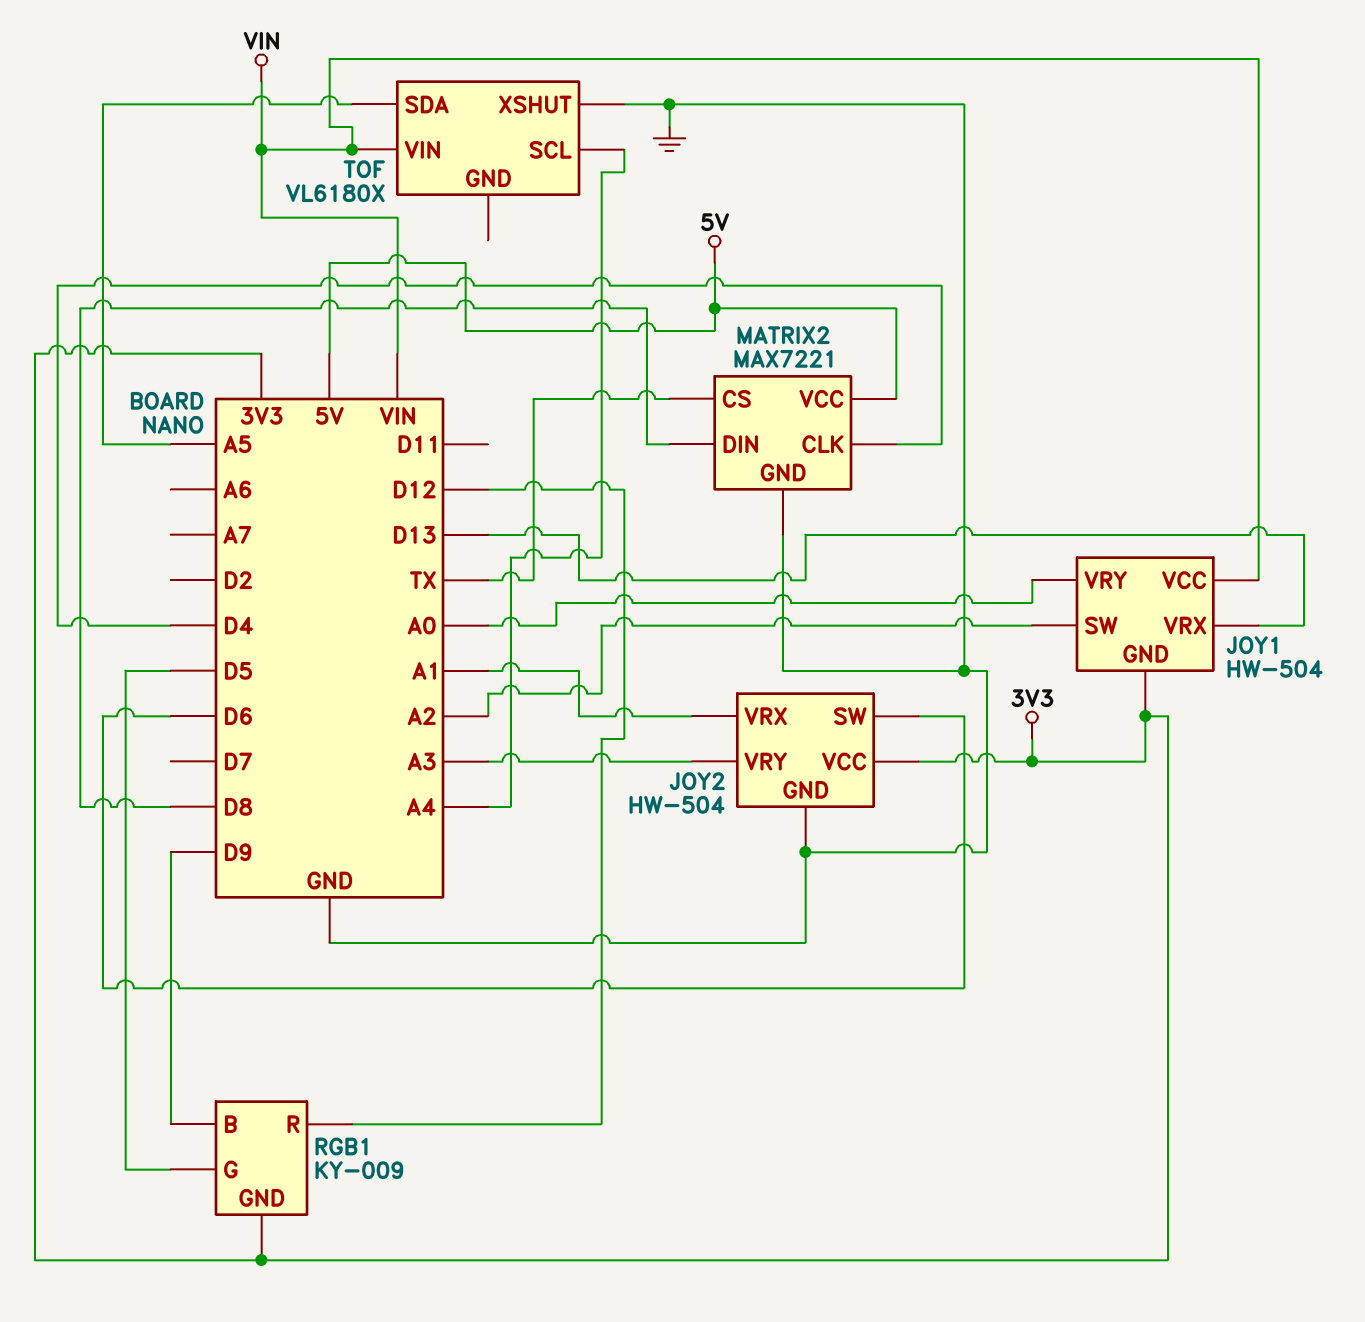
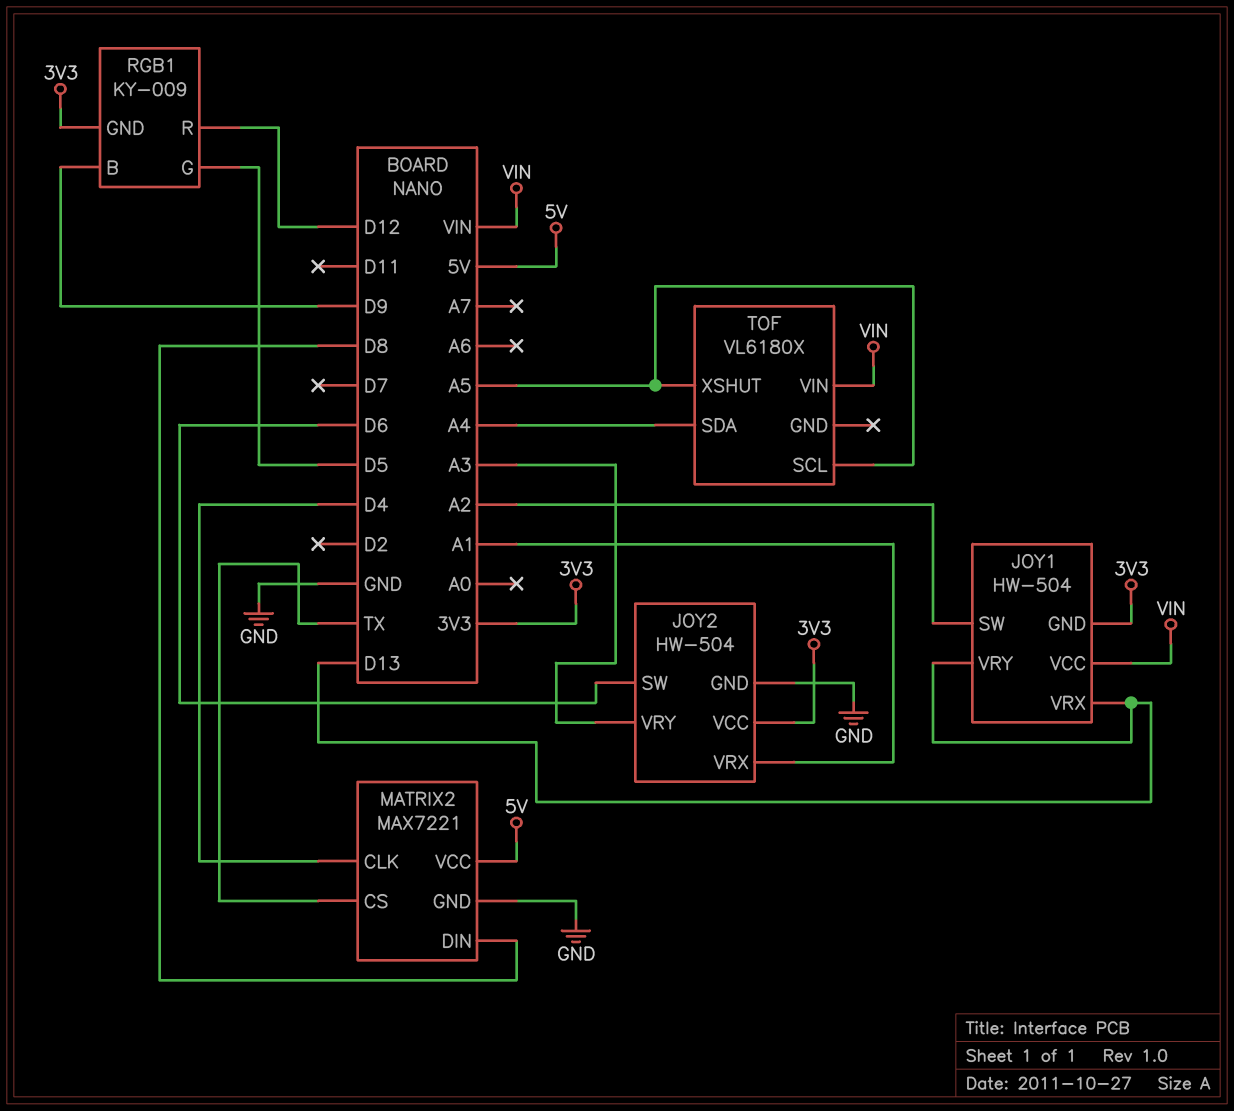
JOY1 pin VRY: A0 -> D13
TOF pin SCL: A4 -> A5
TOF pin SDA: A5 -> A4
TOF pin XSHUT: GND -> A5

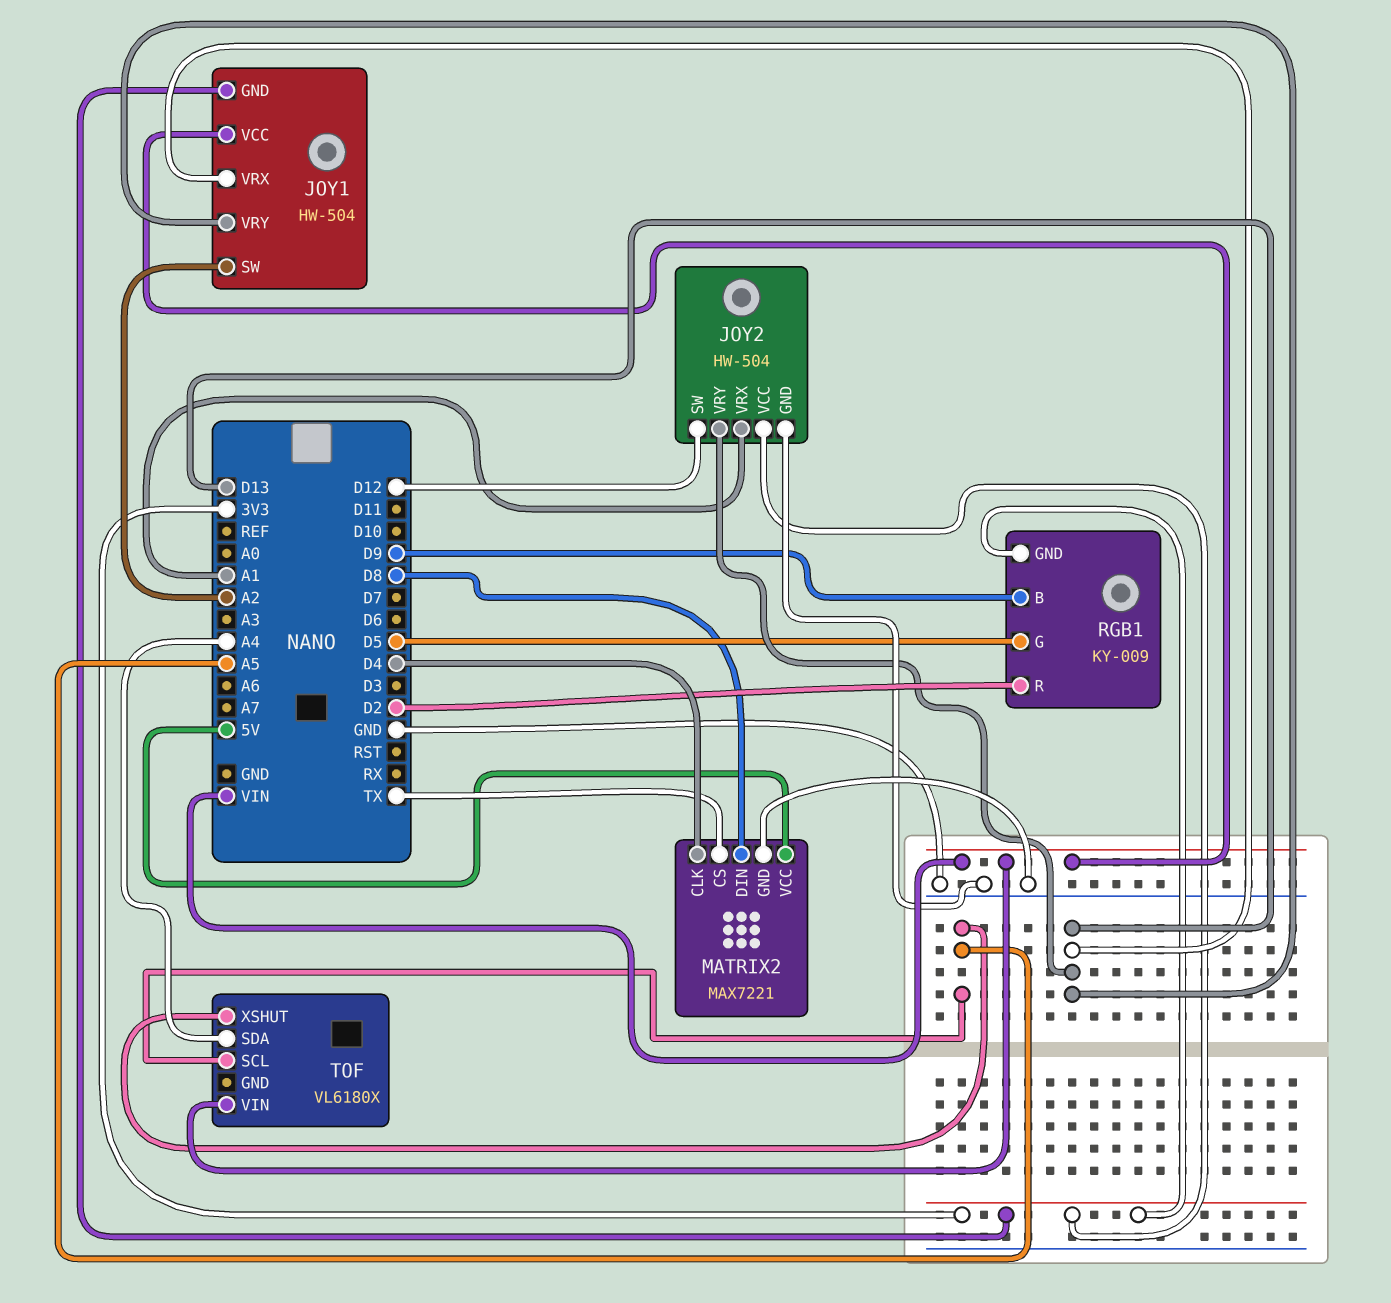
JOY2 pin SW: D6 -> D12
JOY2 pin VRY: A3 -> D13
RGB1 pin R: D12 -> D2

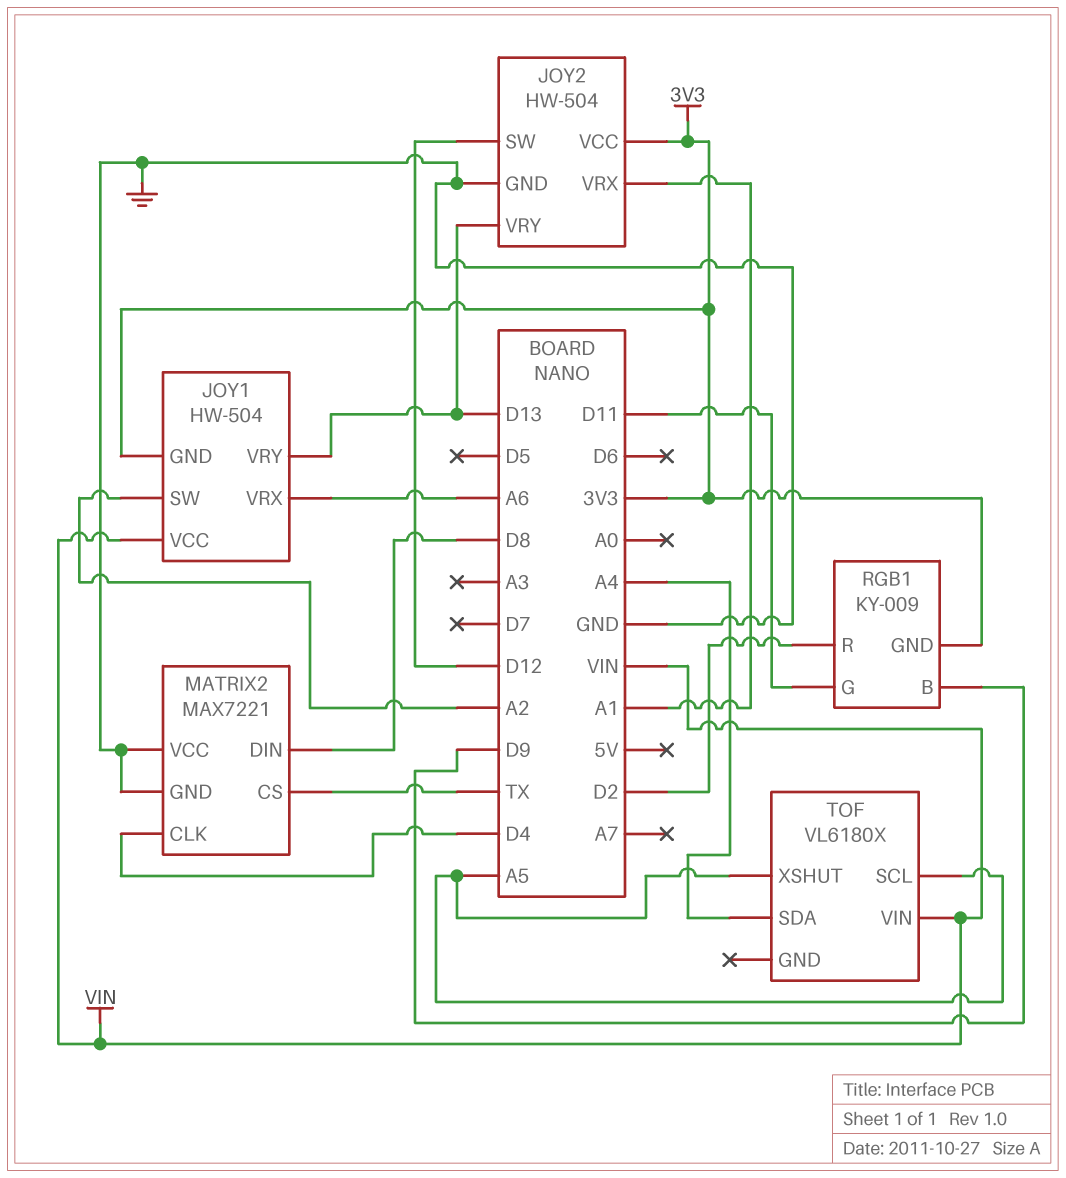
JOY1 pin VRX: D13 -> A6
MATRIX2 pin VCC: 5V -> GND
RGB1 pin G: D5 -> D11

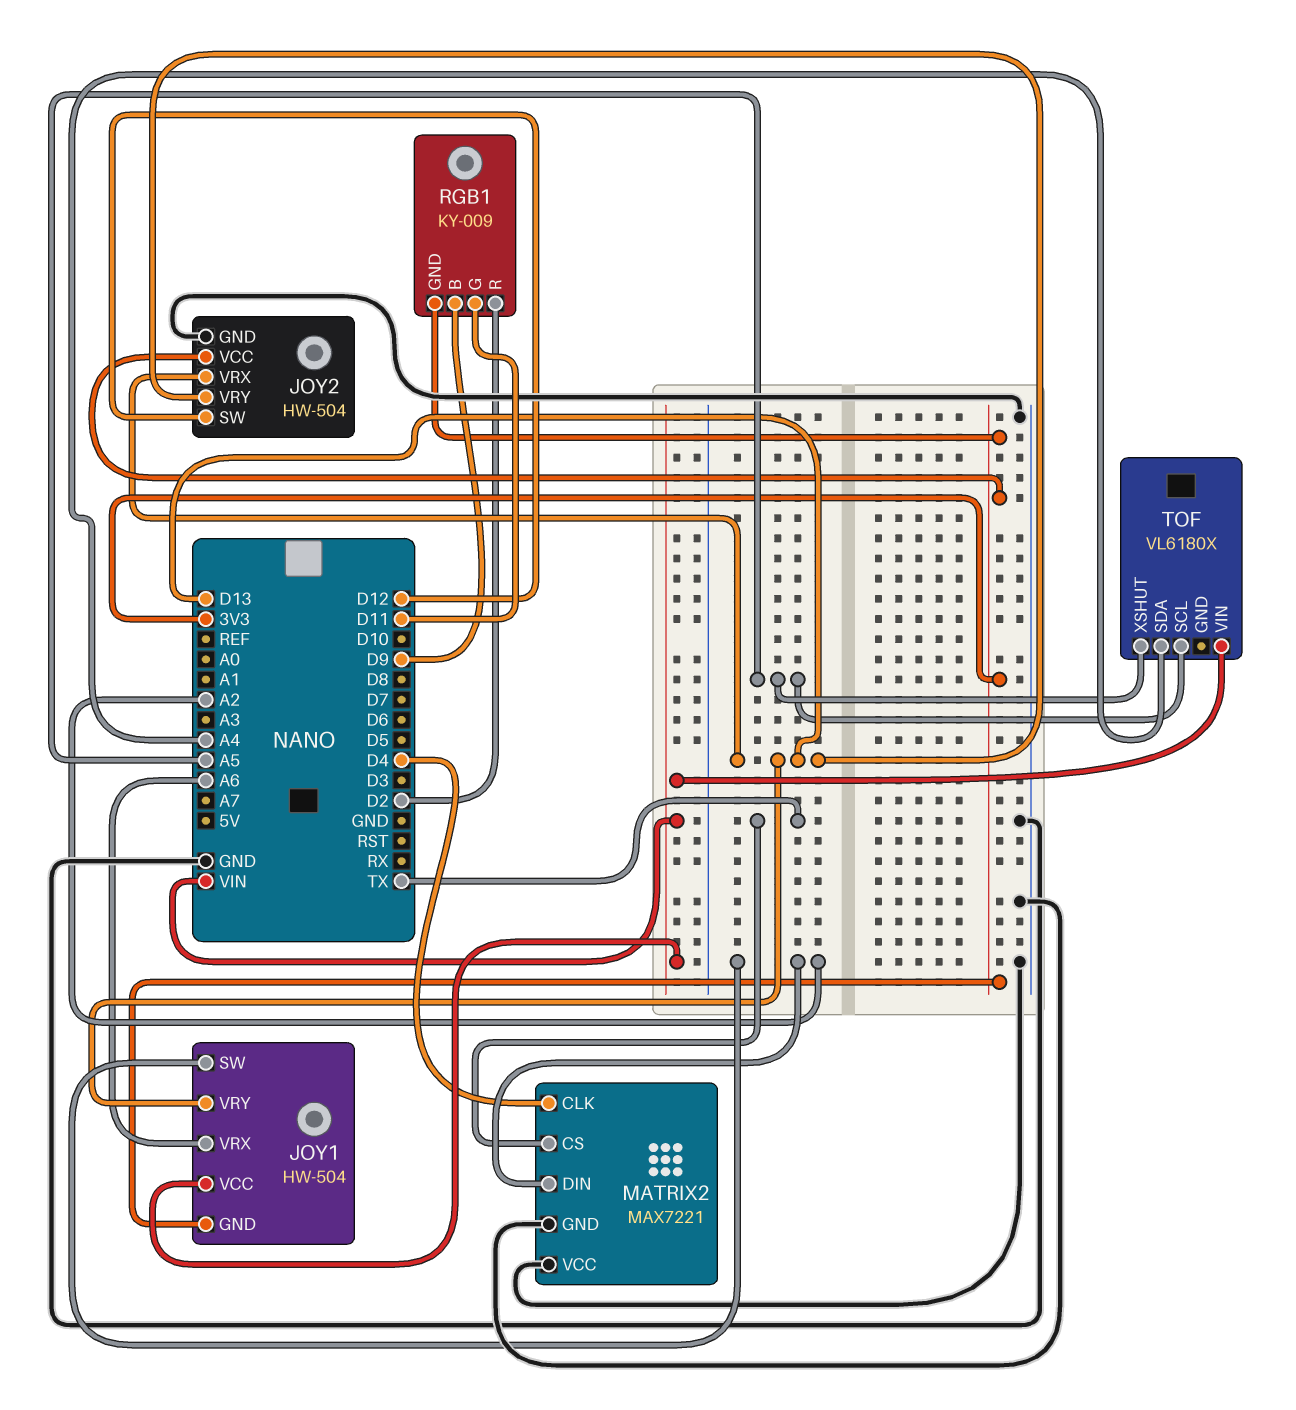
JOY2 pin VRX: A1 -> D13
MATRIX2 pin DIN: D8 -> A2

